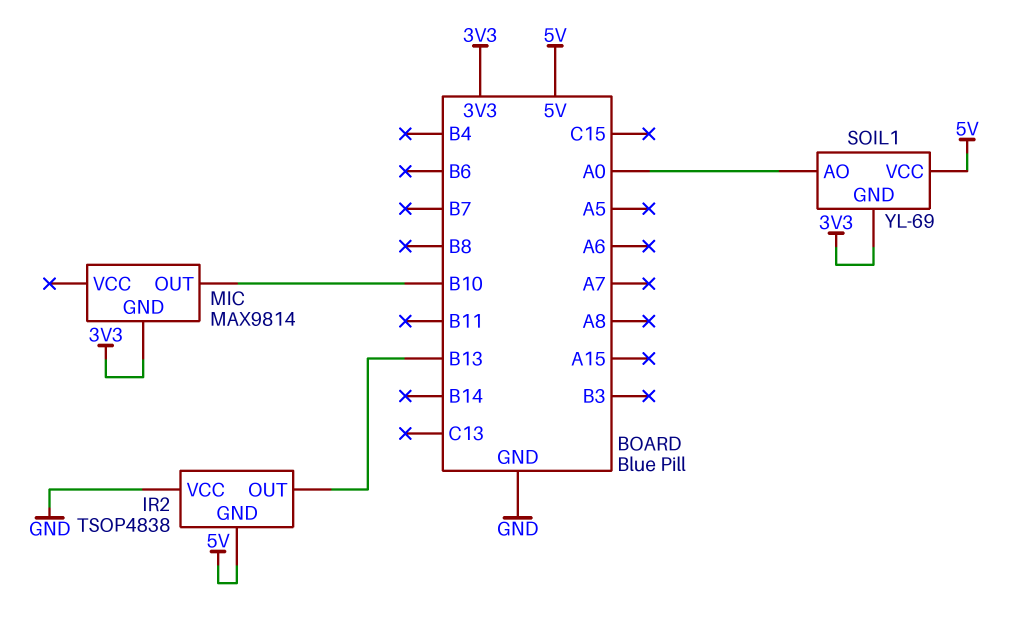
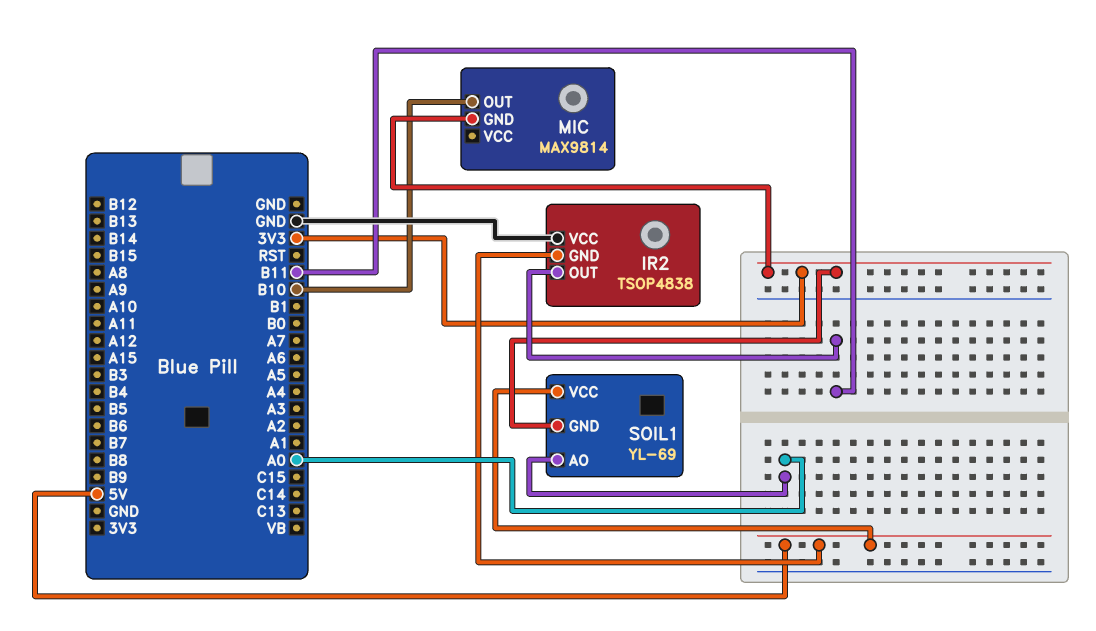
IR2 pin OUT: B13 -> B11

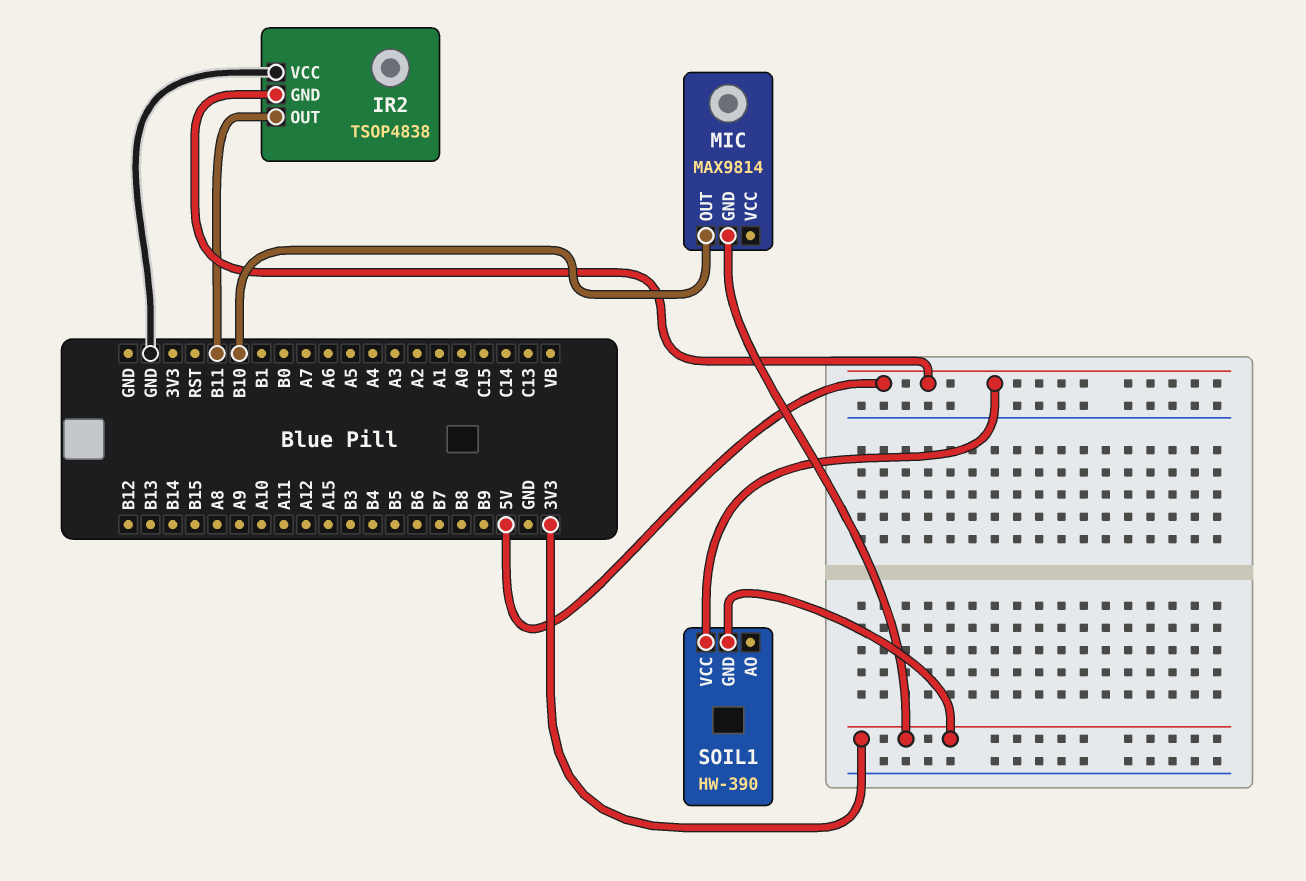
SOIL1: YL-69 -> HW-390
SOIL1 pin AO: A0 -> none

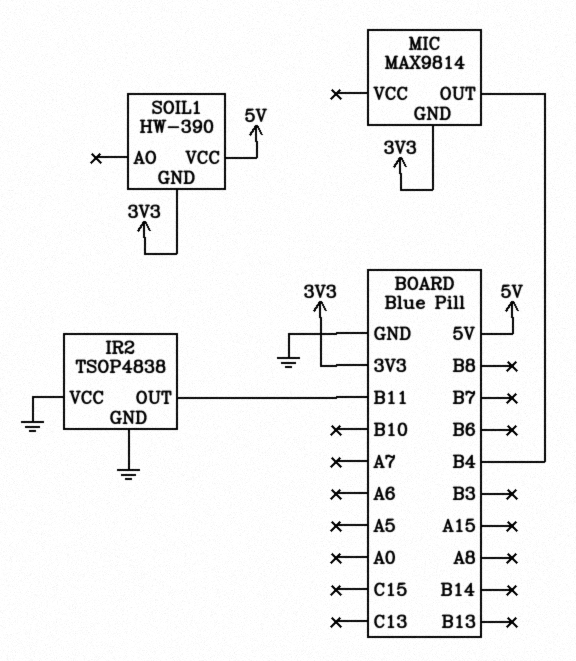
IR2 pin GND: 5V -> GND
MIC pin OUT: B10 -> B4

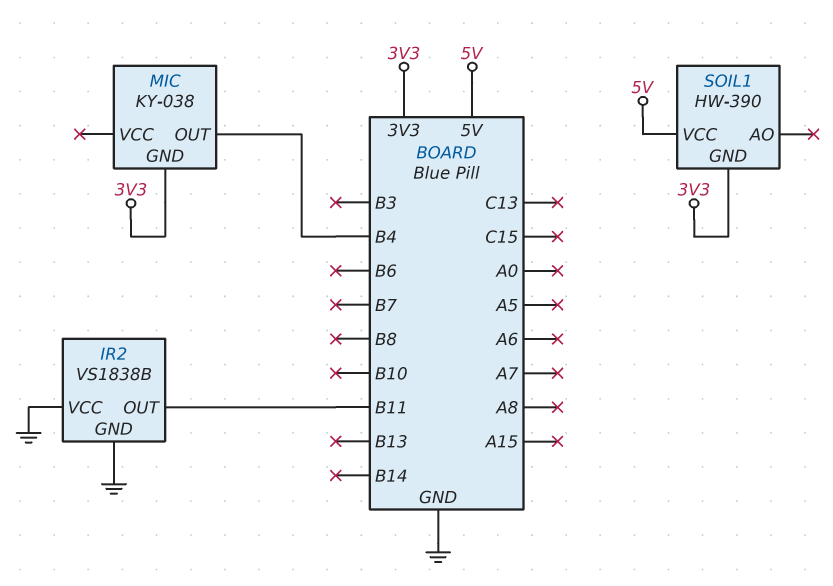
IR2: TSOP4838 -> VS1838B
MIC: MAX9814 -> KY-038

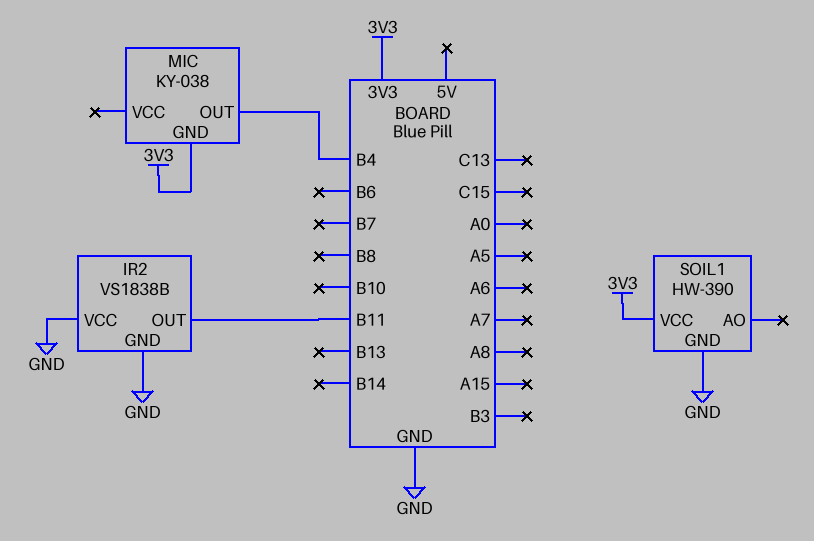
SOIL1 pin GND: 3V3 -> GND
SOIL1 pin VCC: 5V -> 3V3

